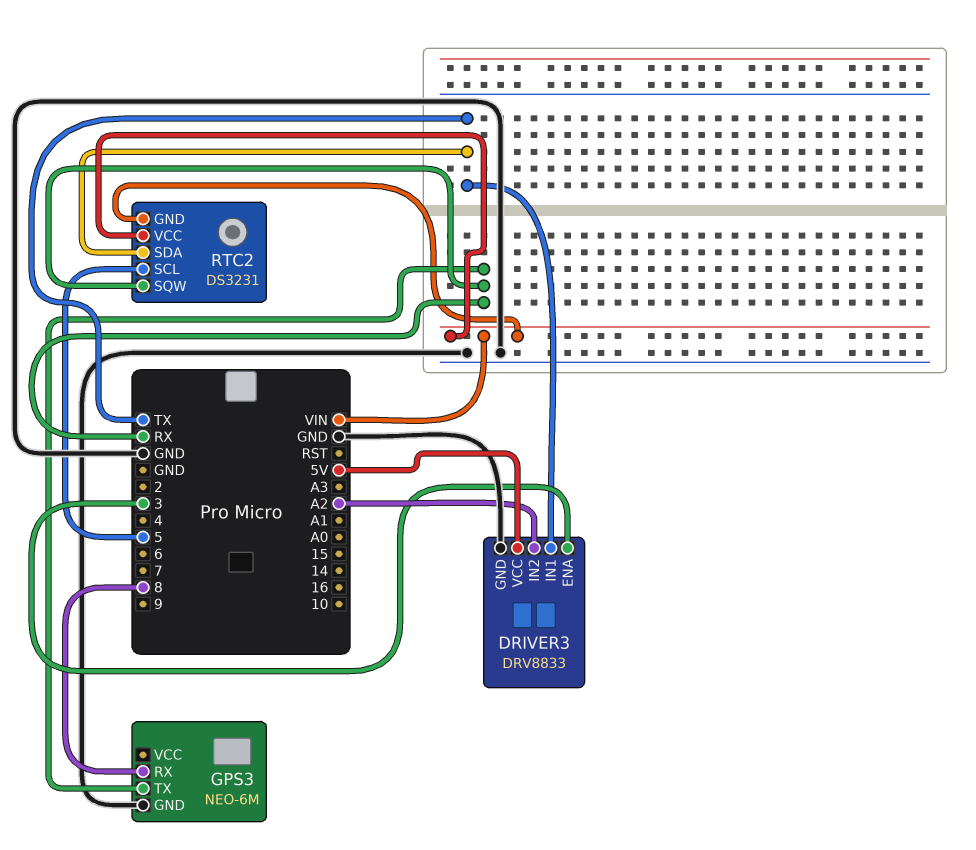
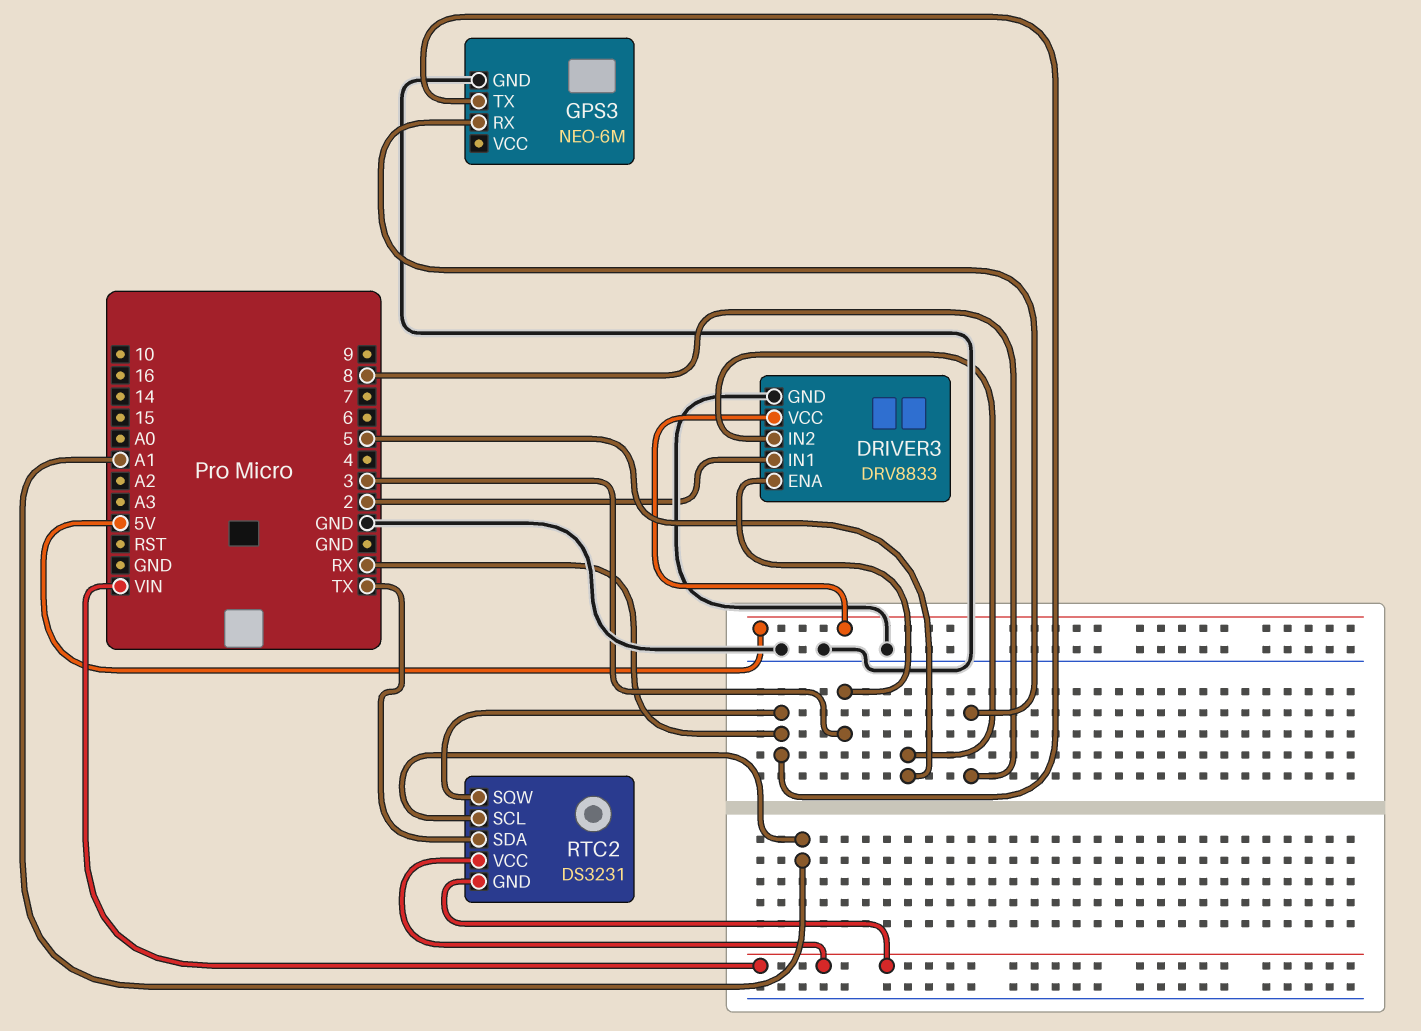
DRIVER3 pin IN1: TX -> 2
DRIVER3 pin IN2: A2 -> 5
RTC2 pin SCL: 5 -> A1

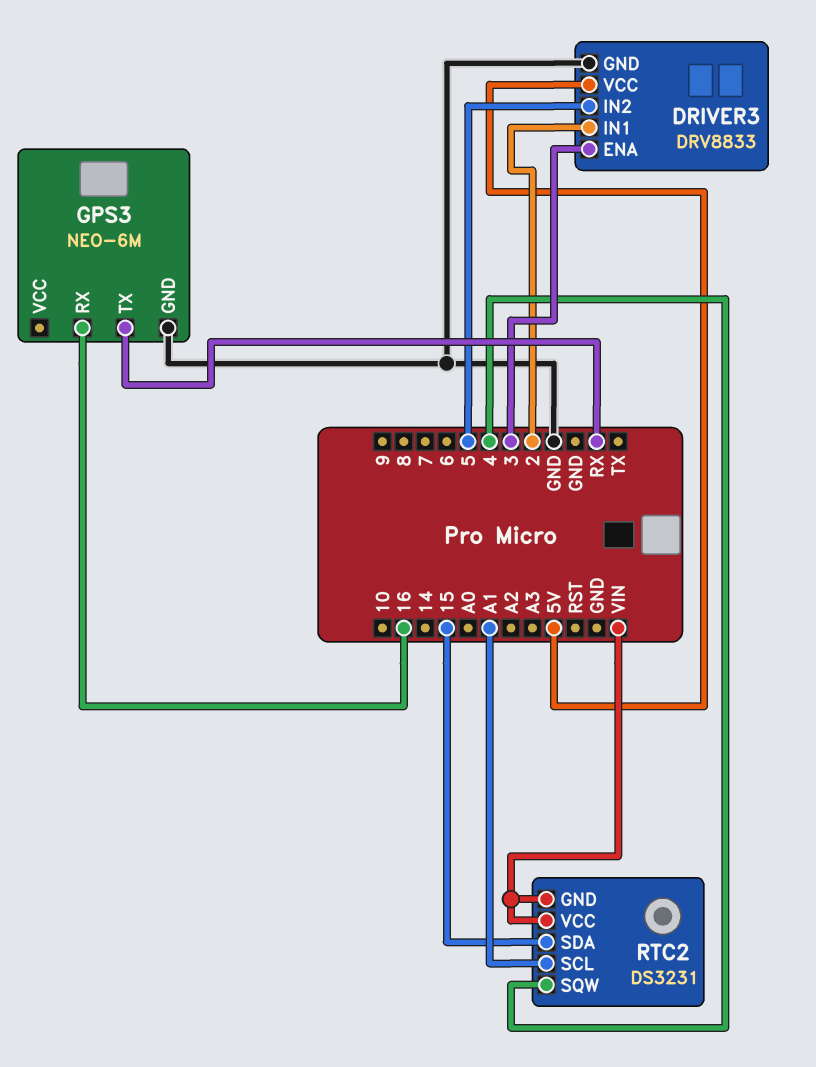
GPS3 pin RX: 8 -> 16
RTC2 pin SDA: TX -> 15
RTC2 pin SQW: RX -> 4

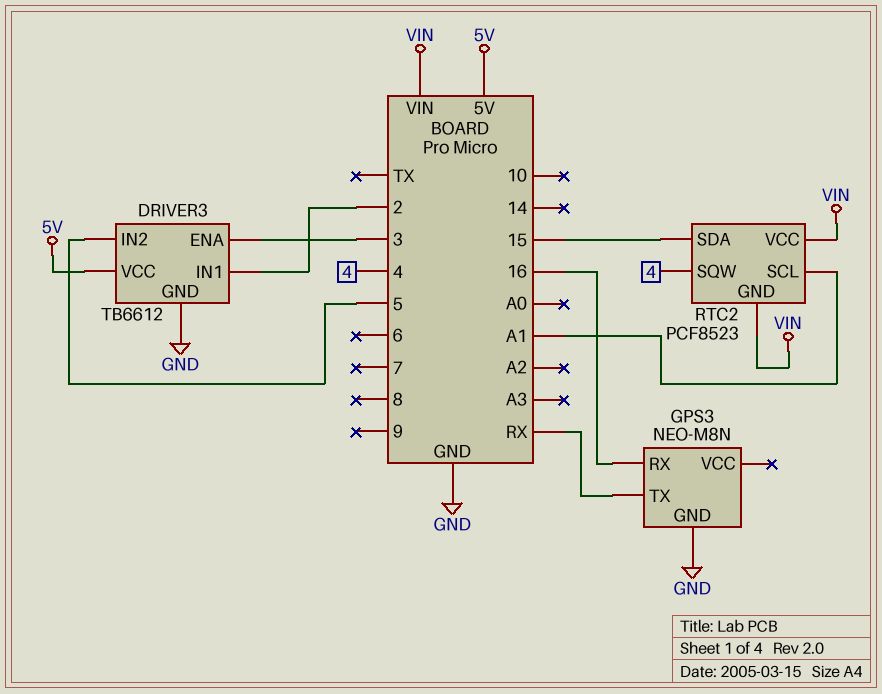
DRIVER3: DRV8833 -> TB6612
GPS3: NEO-6M -> NEO-M8N
RTC2: DS3231 -> PCF8523

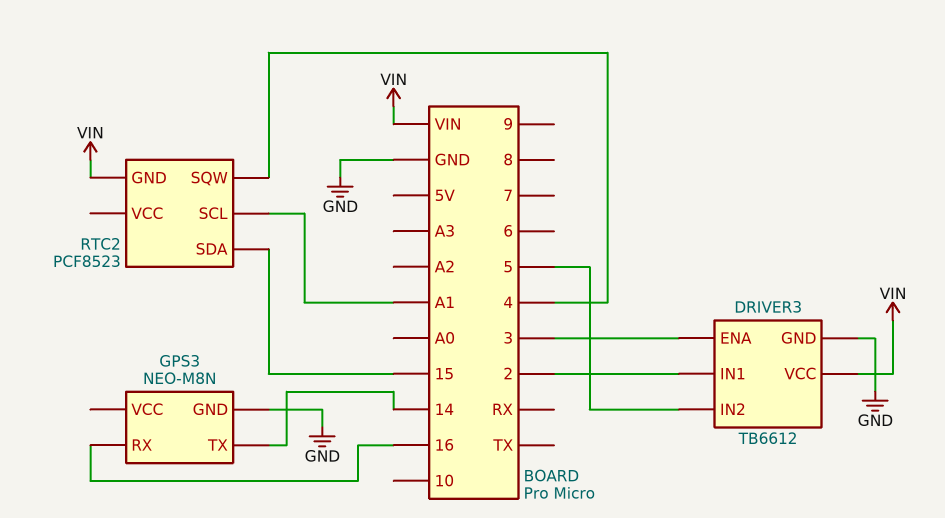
DRIVER3 pin VCC: 5V -> VIN
GPS3 pin TX: RX -> 14
RTC2 pin VCC: VIN -> none

